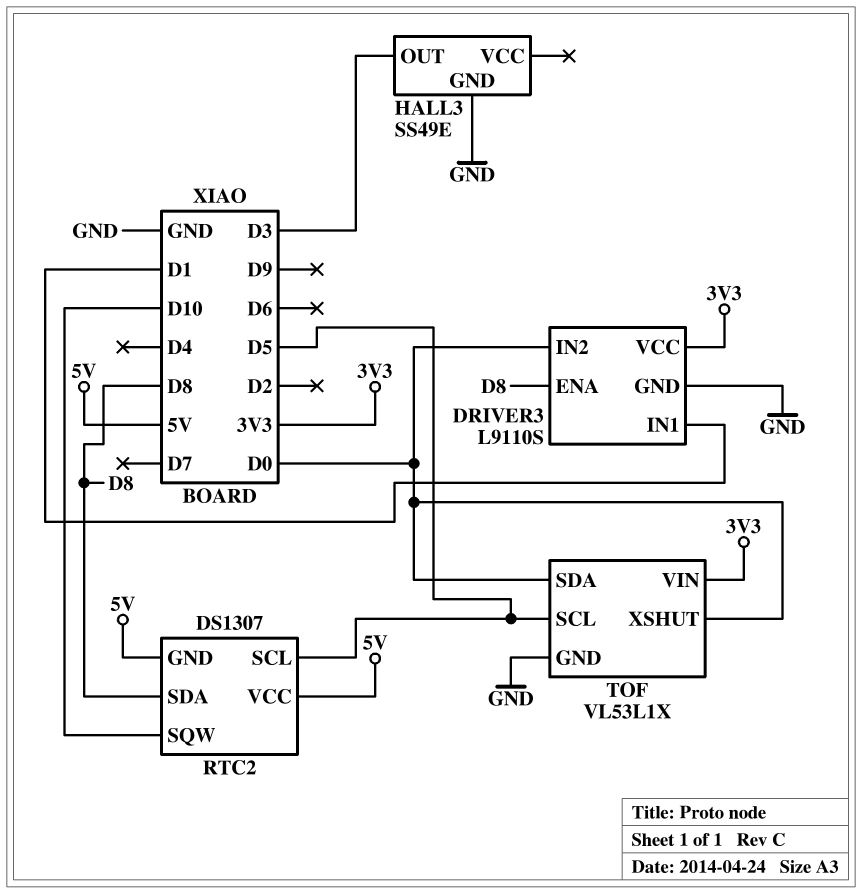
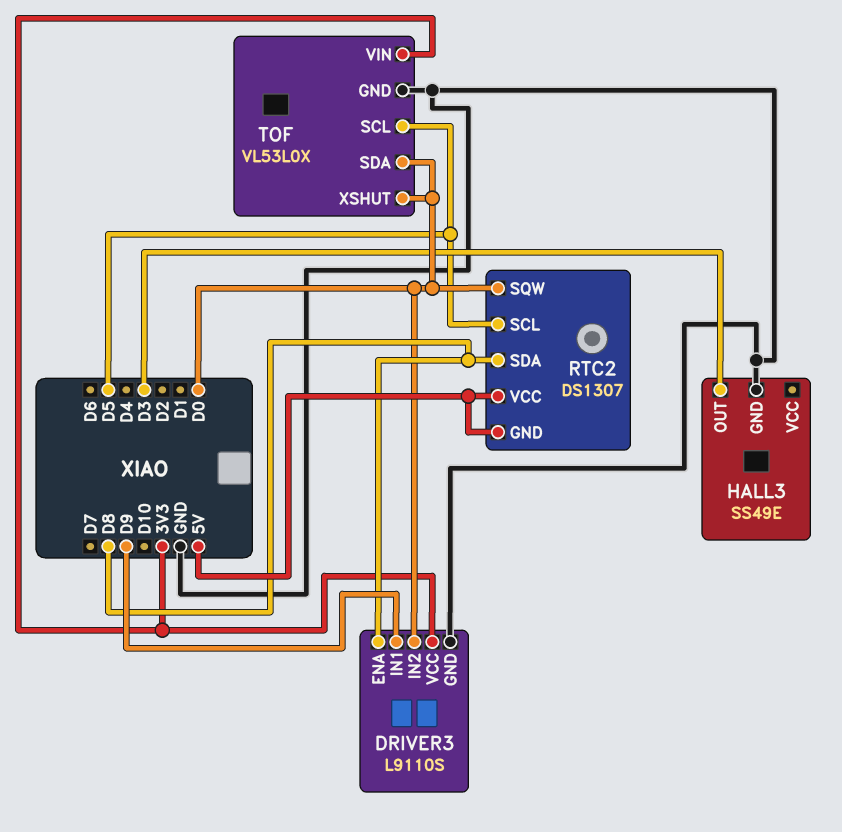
DRIVER3 pin IN1: D1 -> D9
RTC2 pin SQW: D10 -> D0
TOF: VL53L1X -> VL53L0X

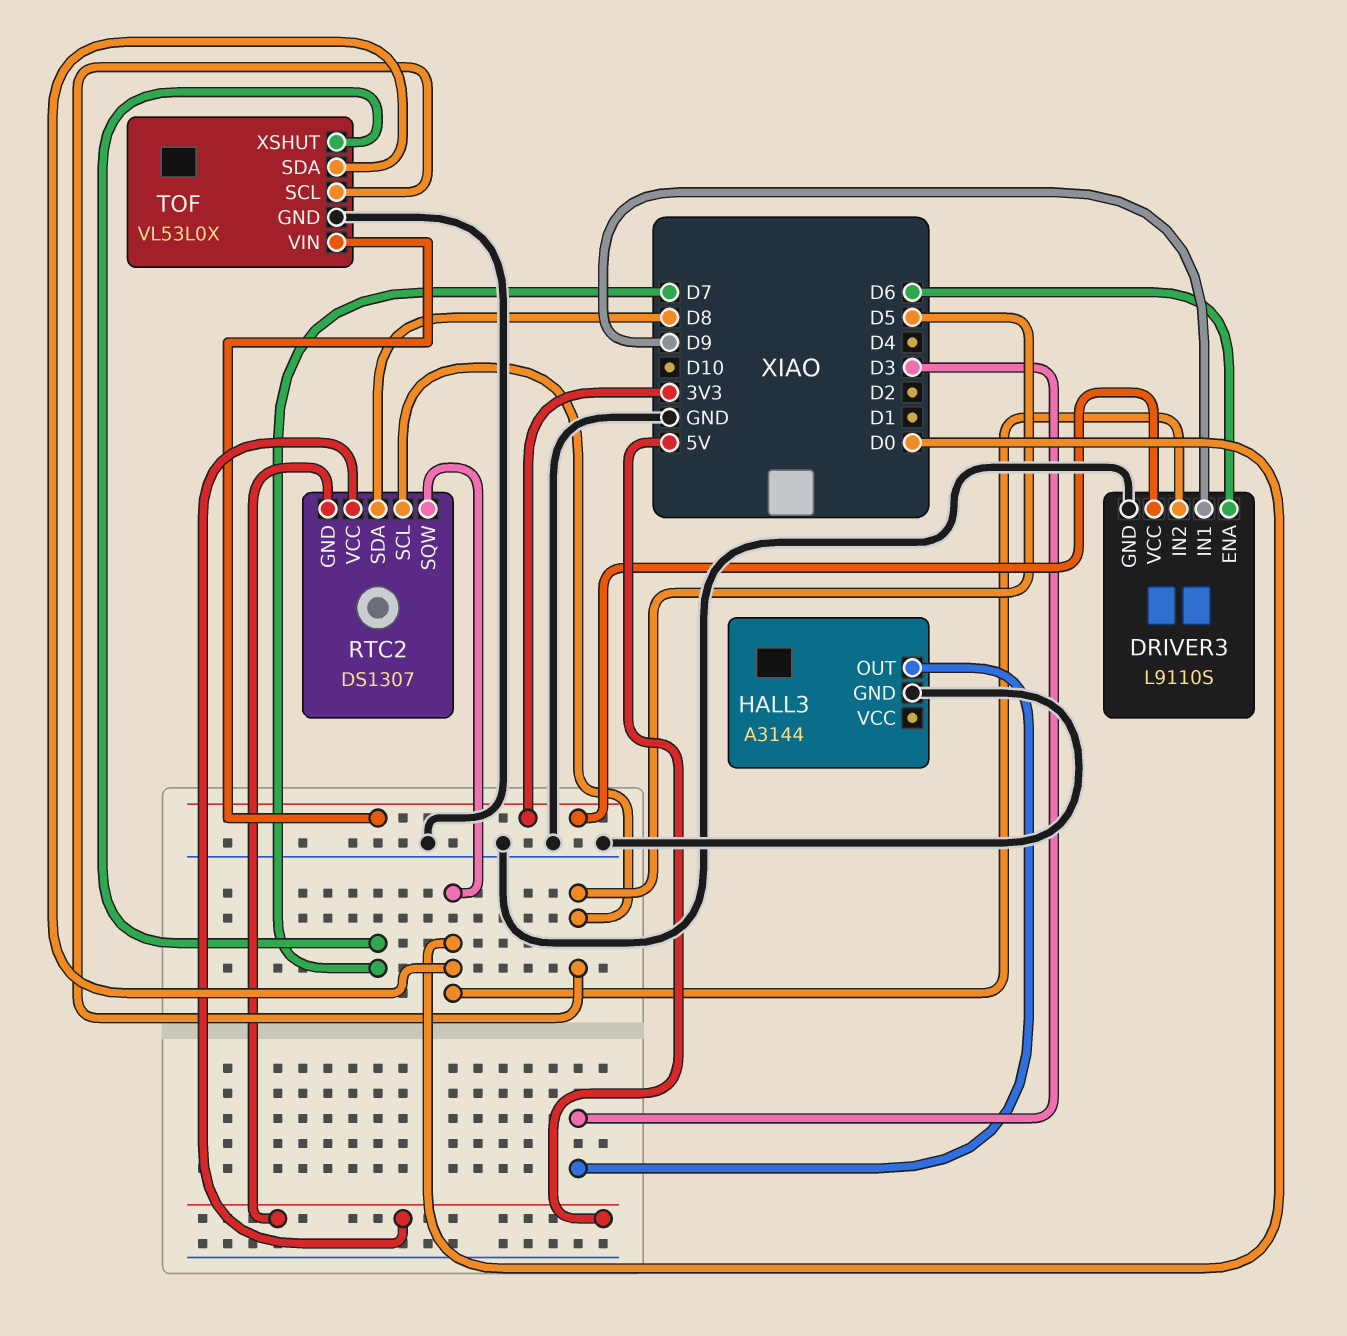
DRIVER3 pin ENA: D8 -> D6
HALL3: SS49E -> A3144
TOF pin XSHUT: D0 -> D7

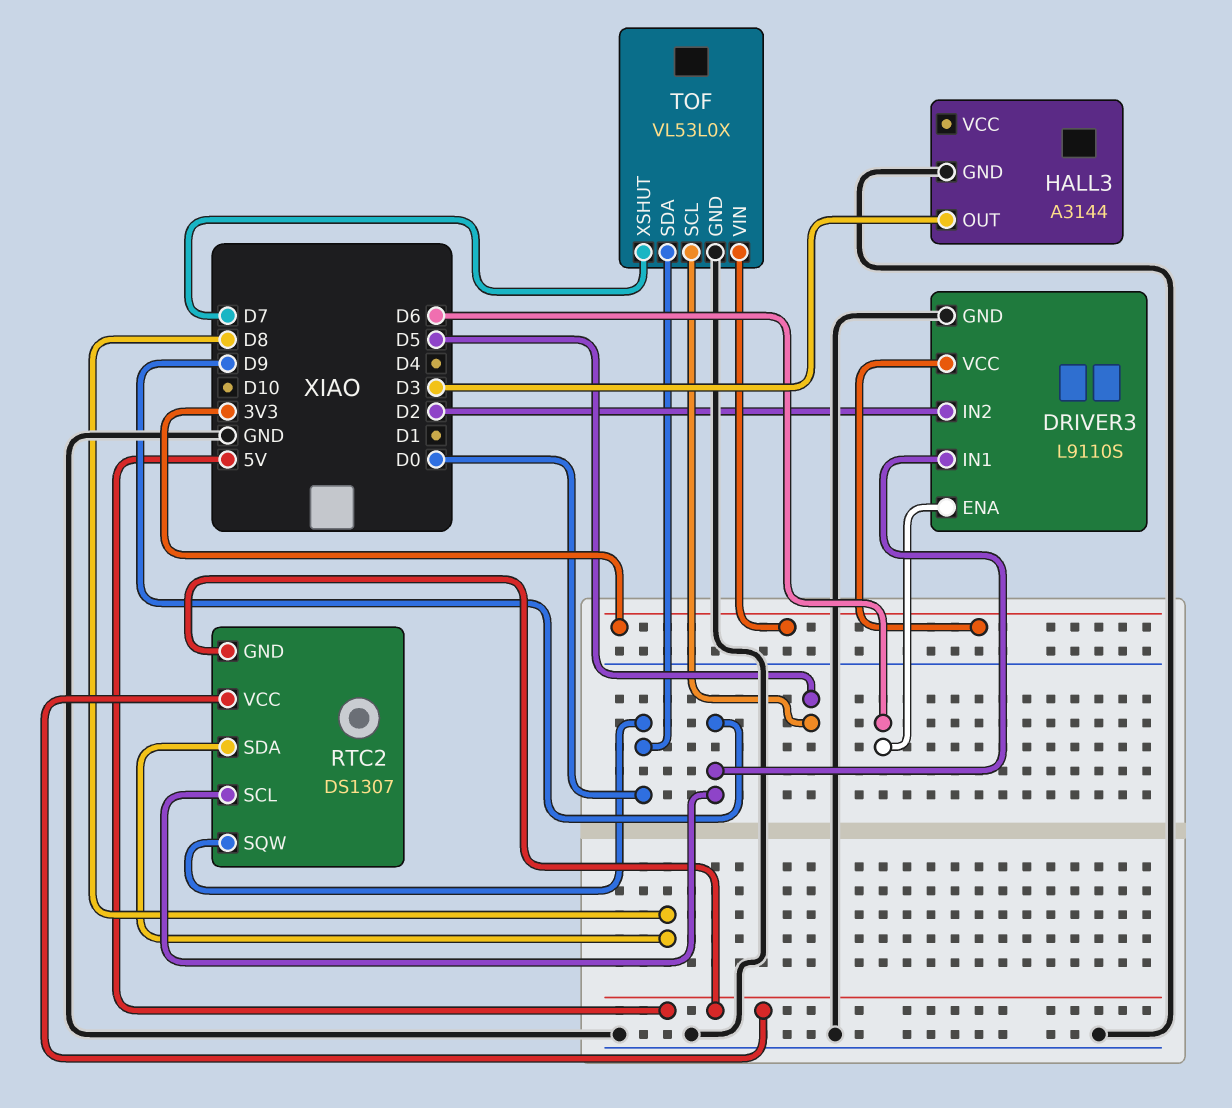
DRIVER3 pin IN2: D0 -> D2
RTC2 pin SCL: D5 -> D9

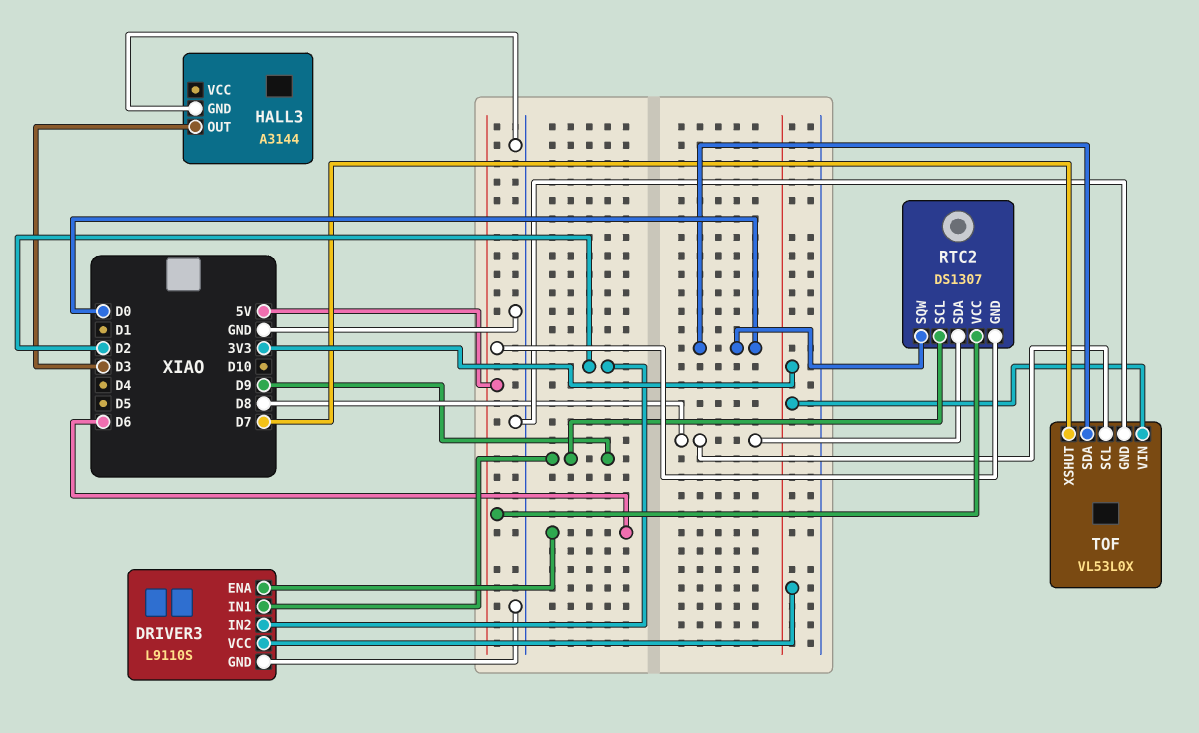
TOF pin SCL: D5 -> D8

